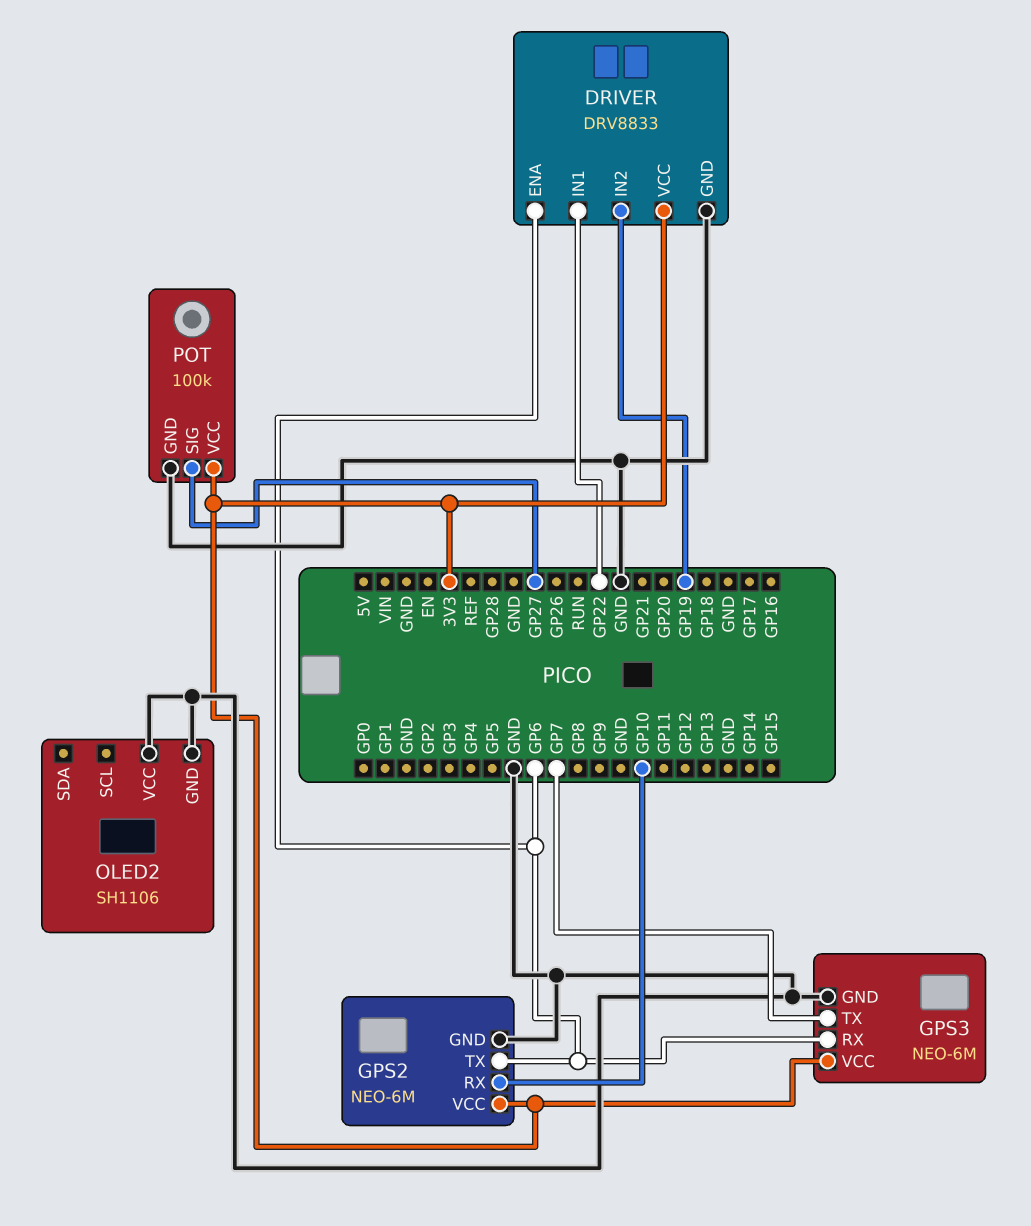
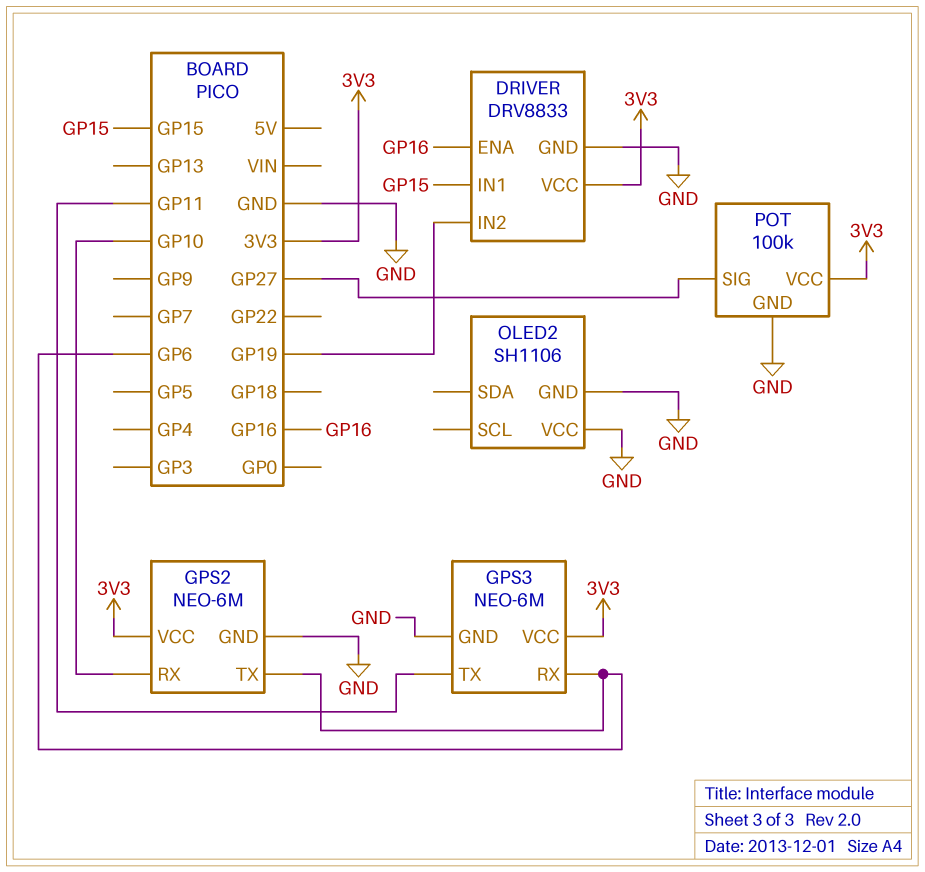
DRIVER pin ENA: GP6 -> GP16
DRIVER pin IN1: GP22 -> GP15
GPS3 pin TX: GP7 -> GP11

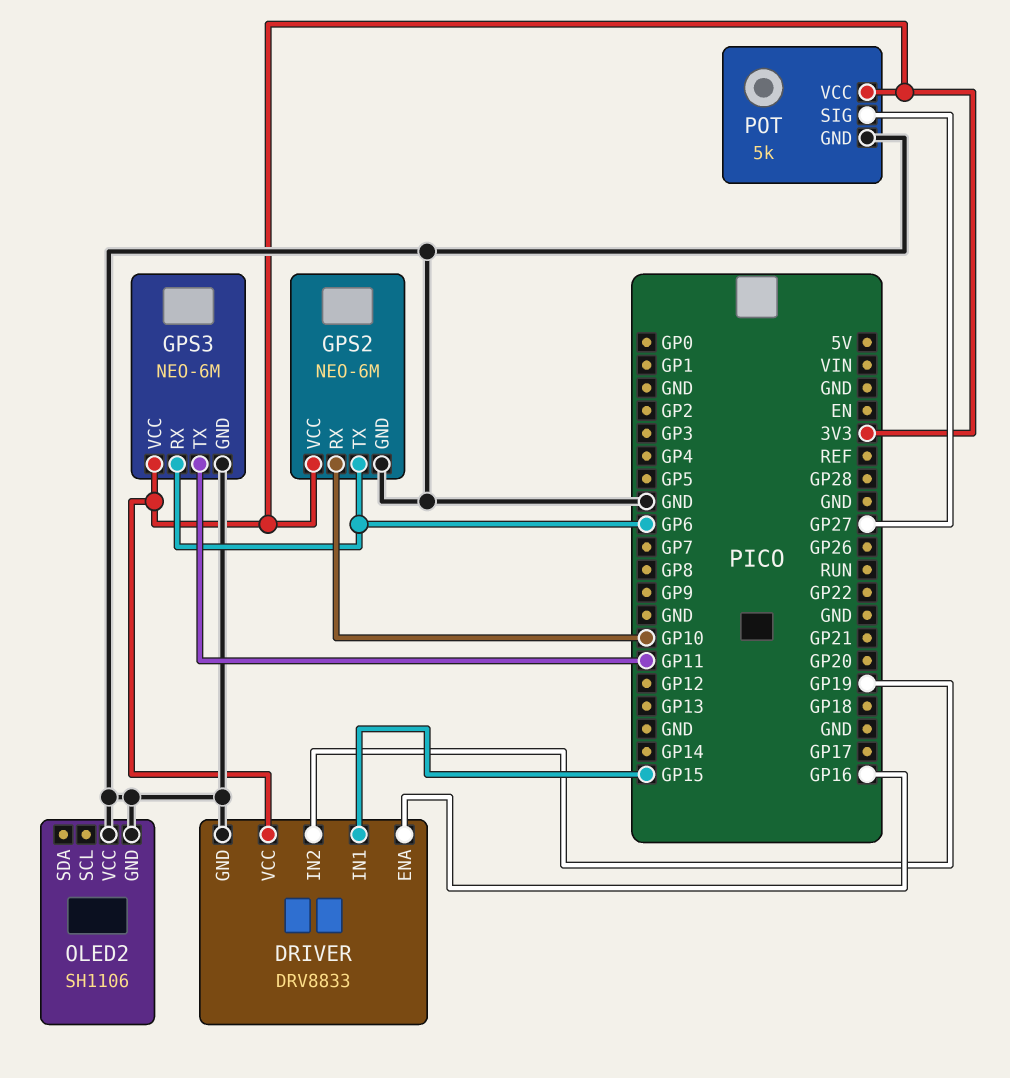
POT: 100k -> 5k

